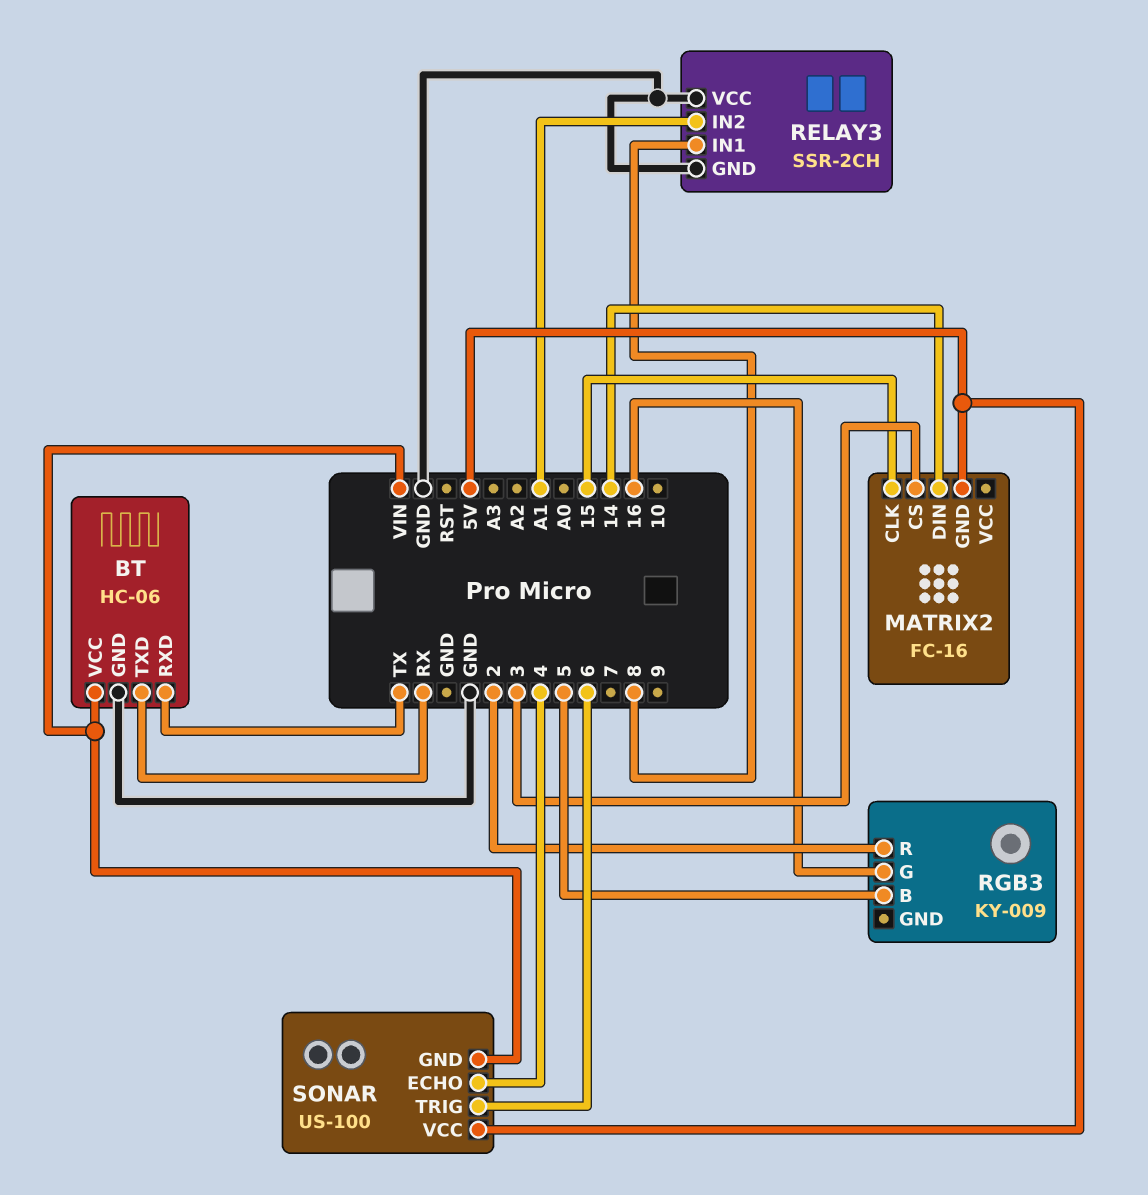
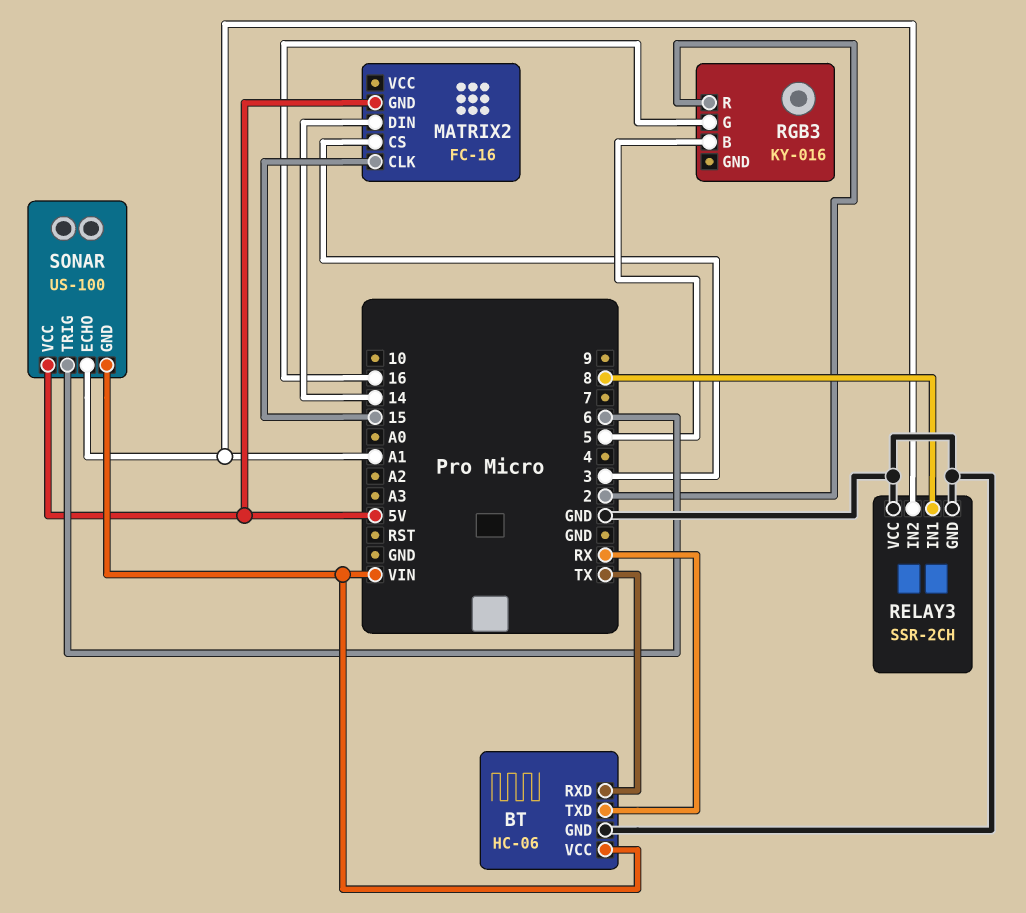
RGB3: KY-009 -> KY-016
SONAR pin ECHO: 4 -> A1

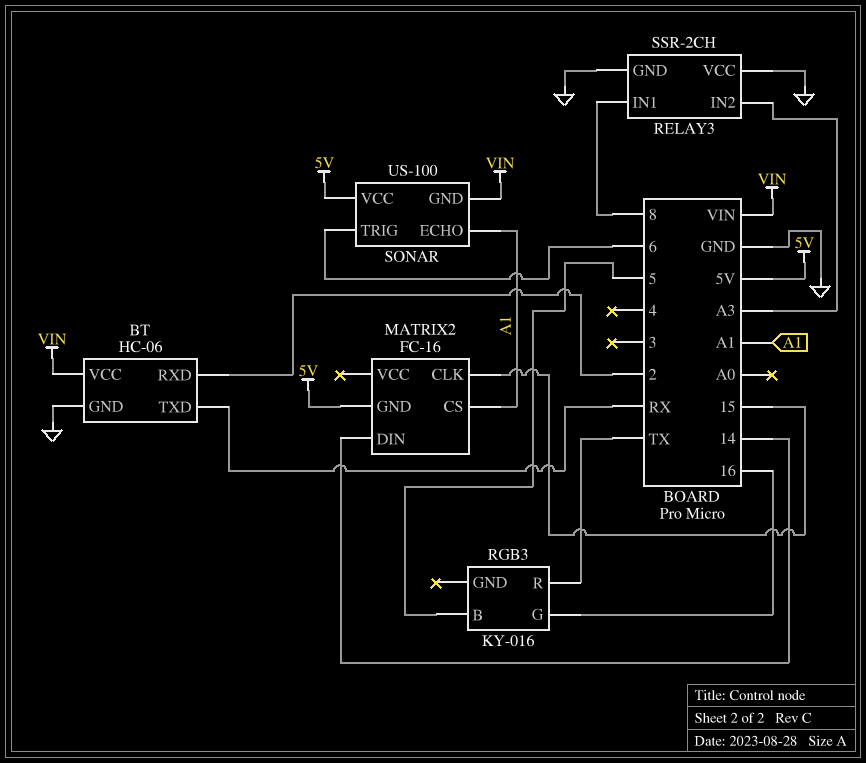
BT pin RXD: TX -> 2
MATRIX2 pin CS: 3 -> A1
RELAY3 pin IN2: A1 -> A3
RGB3 pin R: 2 -> TX

